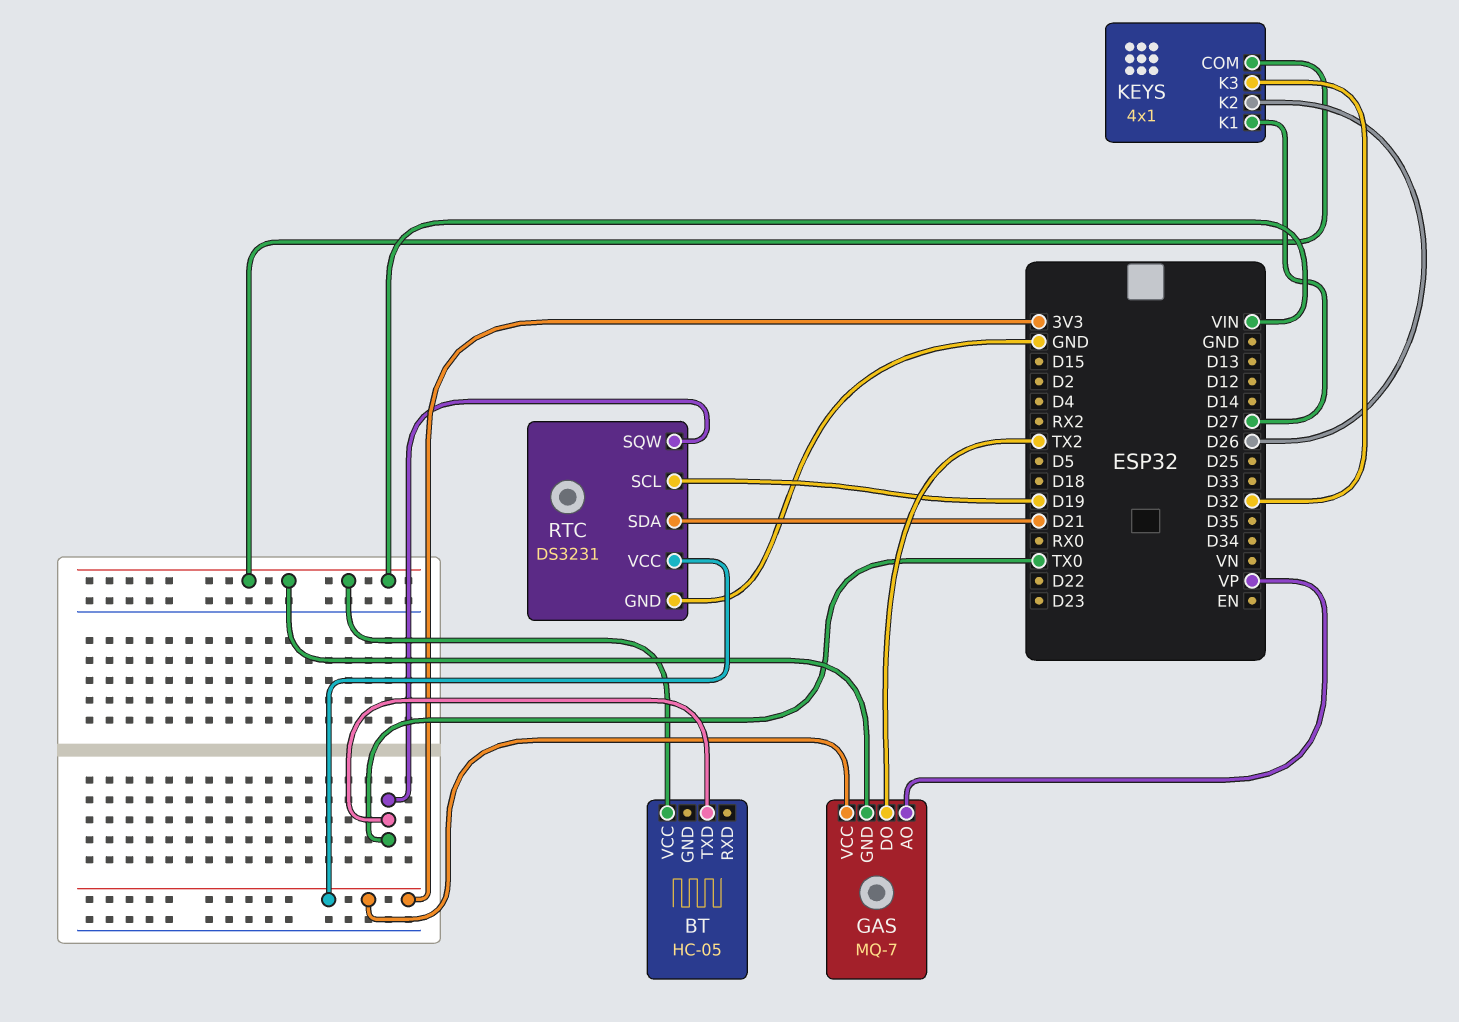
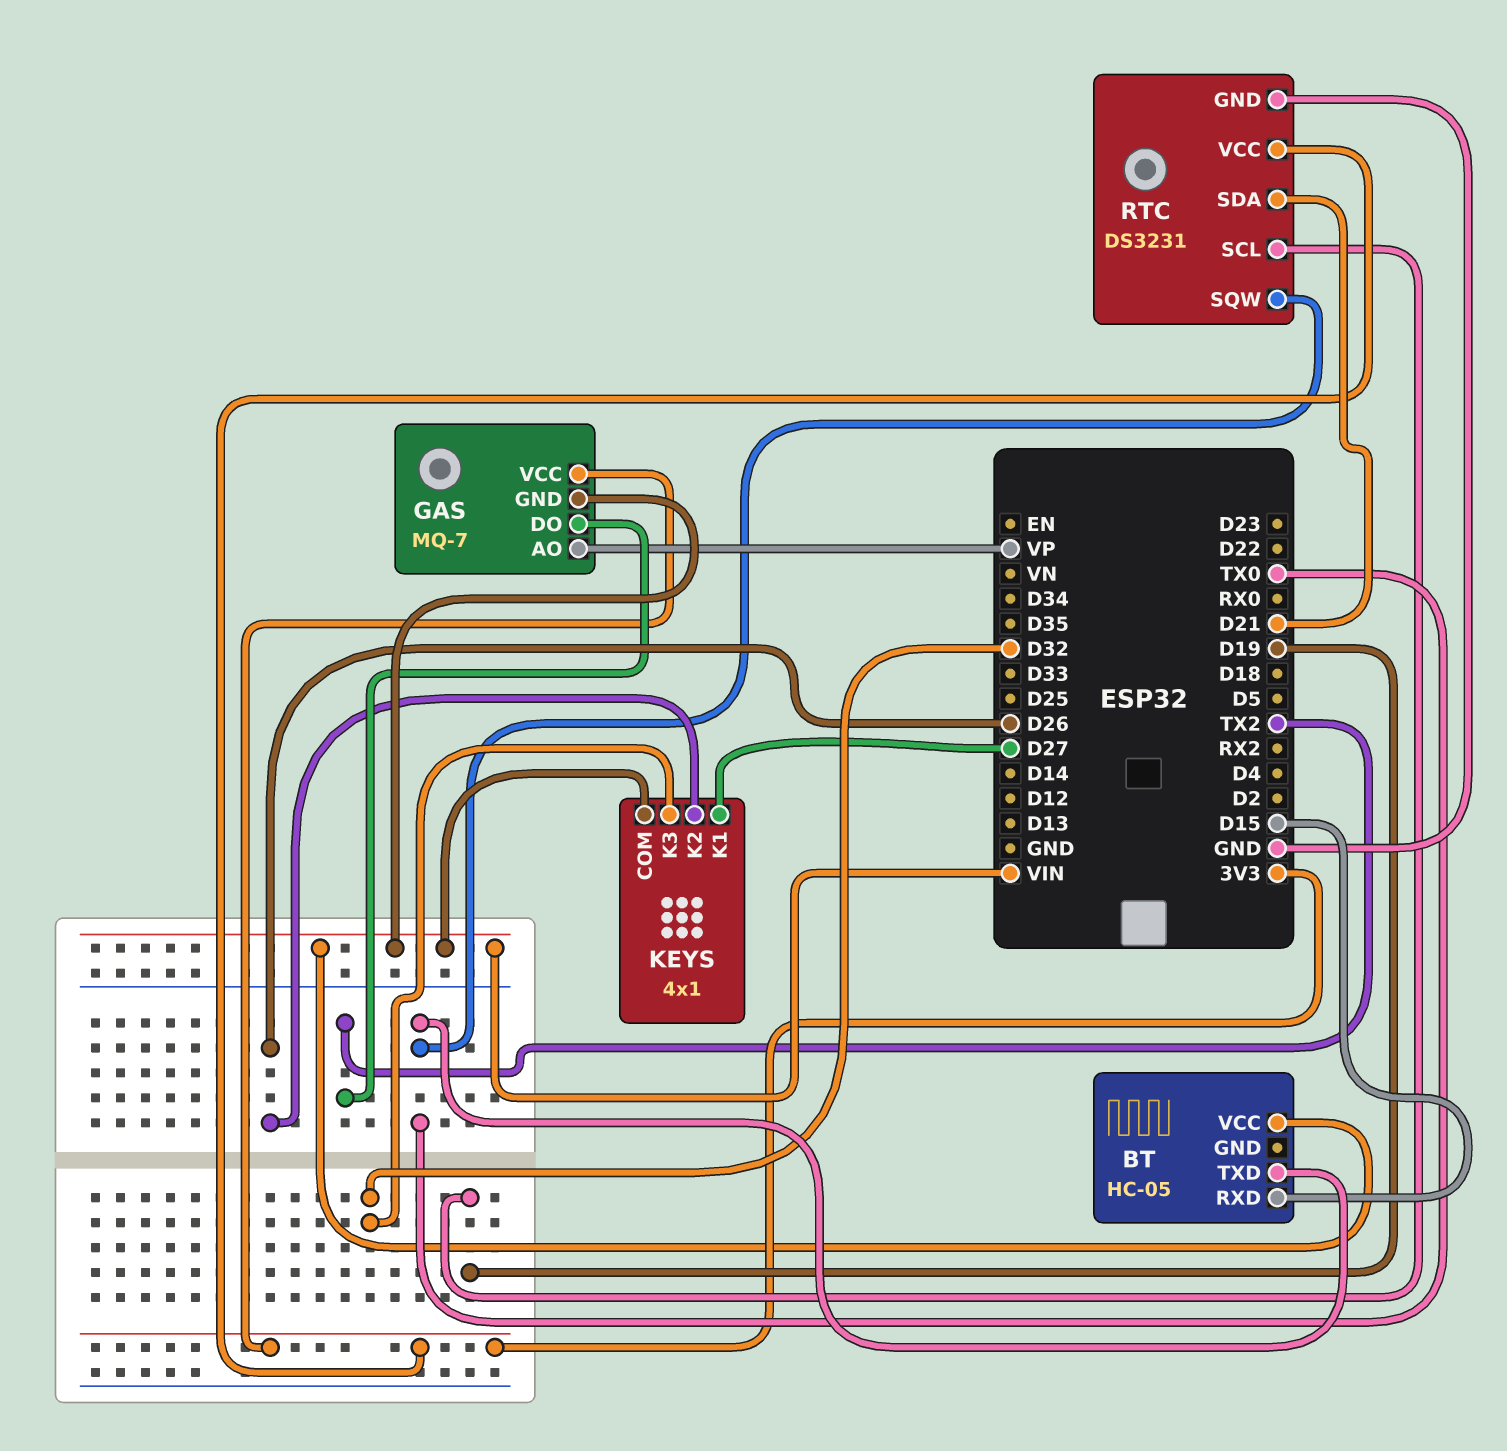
BT pin RXD: none -> D15

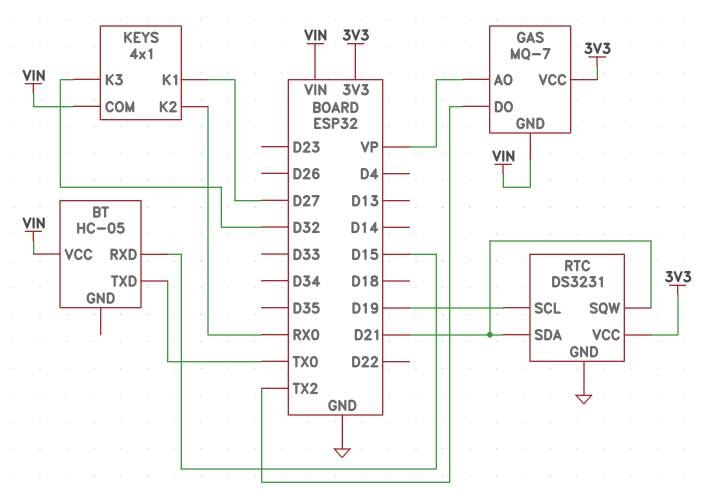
KEYS pin K2: D26 -> RX0
RTC pin SQW: TX0 -> D21

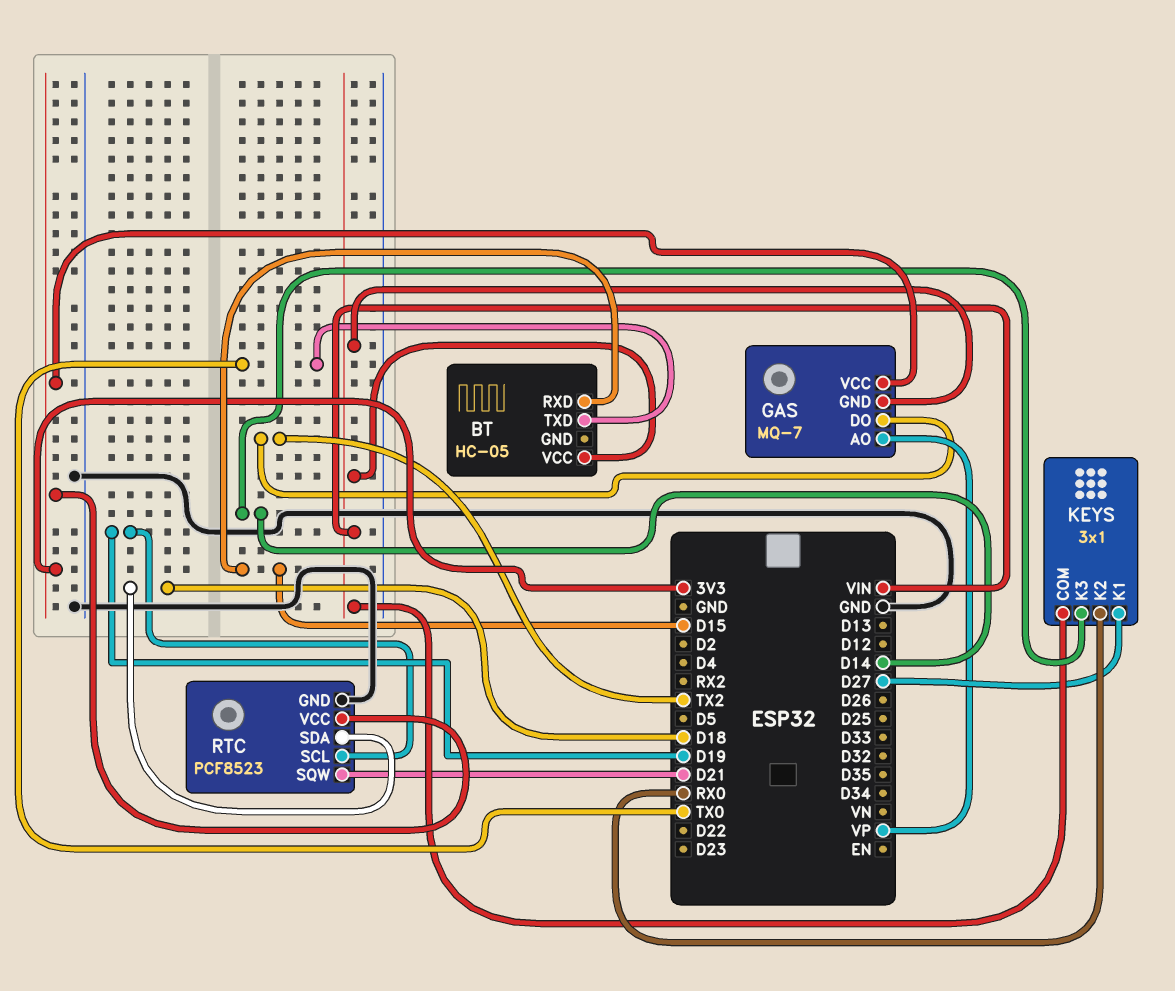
KEYS: 4x1 -> 3x1
KEYS pin K3: D32 -> D14
RTC: DS3231 -> PCF8523
RTC pin SDA: D21 -> D18

